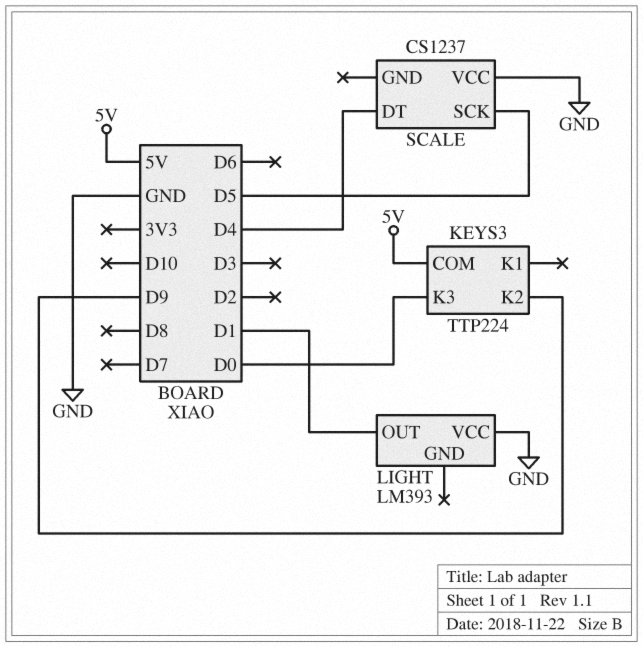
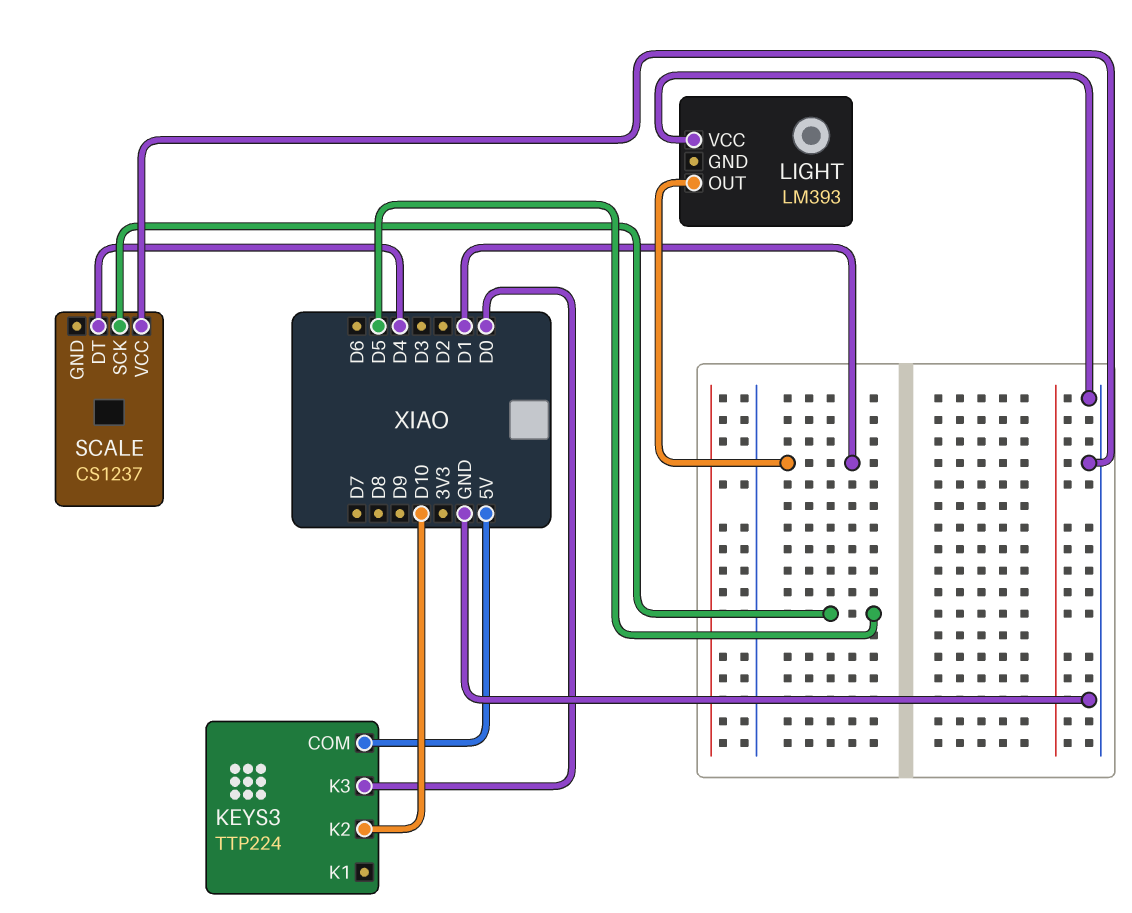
KEYS3 pin K2: D9 -> D10

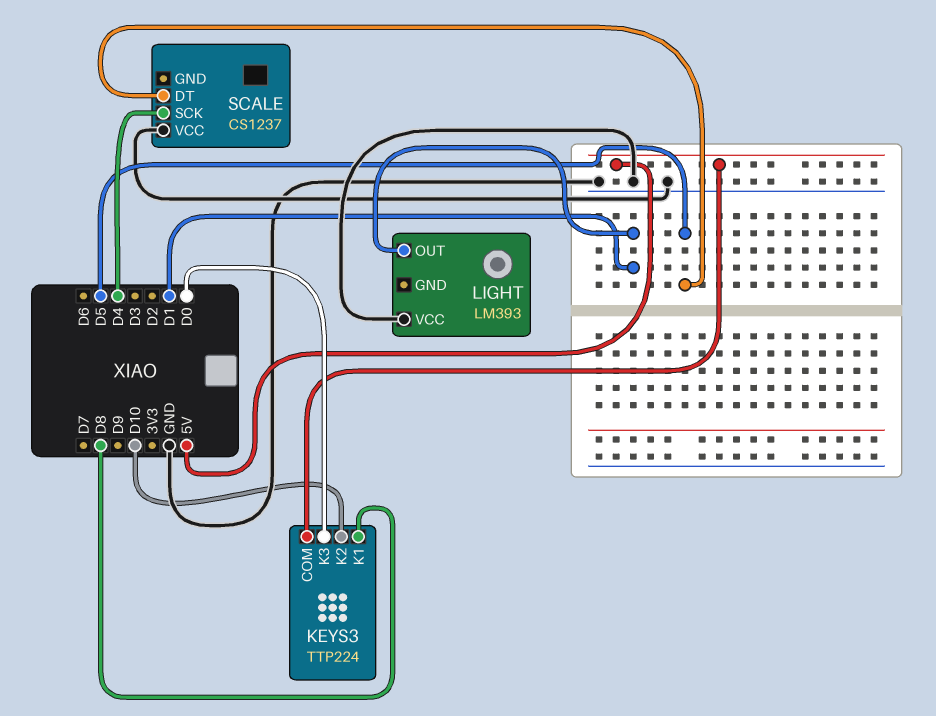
KEYS3 pin K1: none -> D8
SCALE pin DT: D4 -> D5
SCALE pin SCK: D5 -> D4

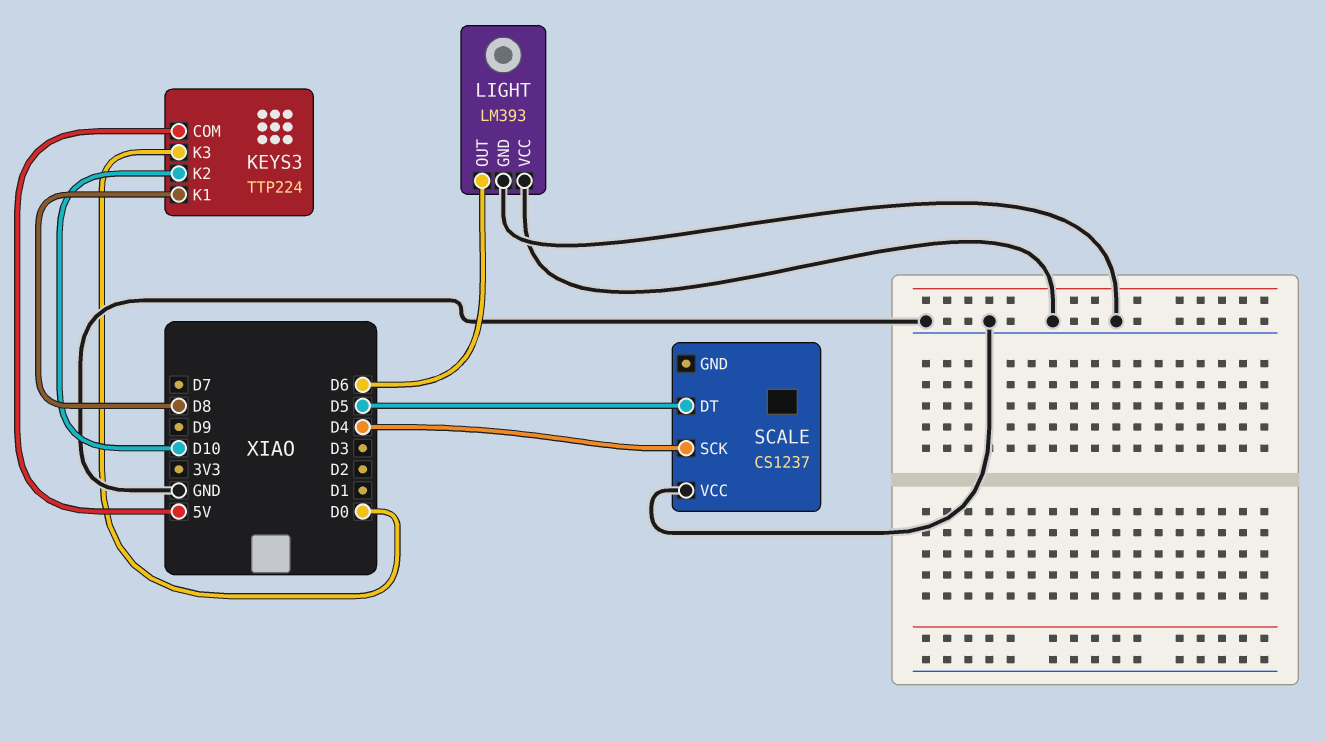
LIGHT pin GND: none -> GND
LIGHT pin OUT: D1 -> D6

